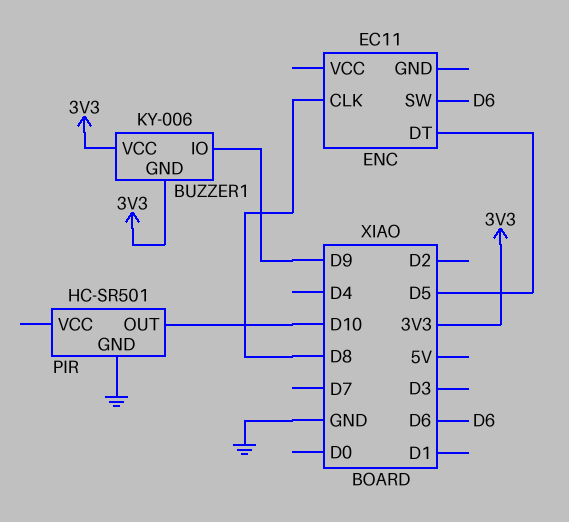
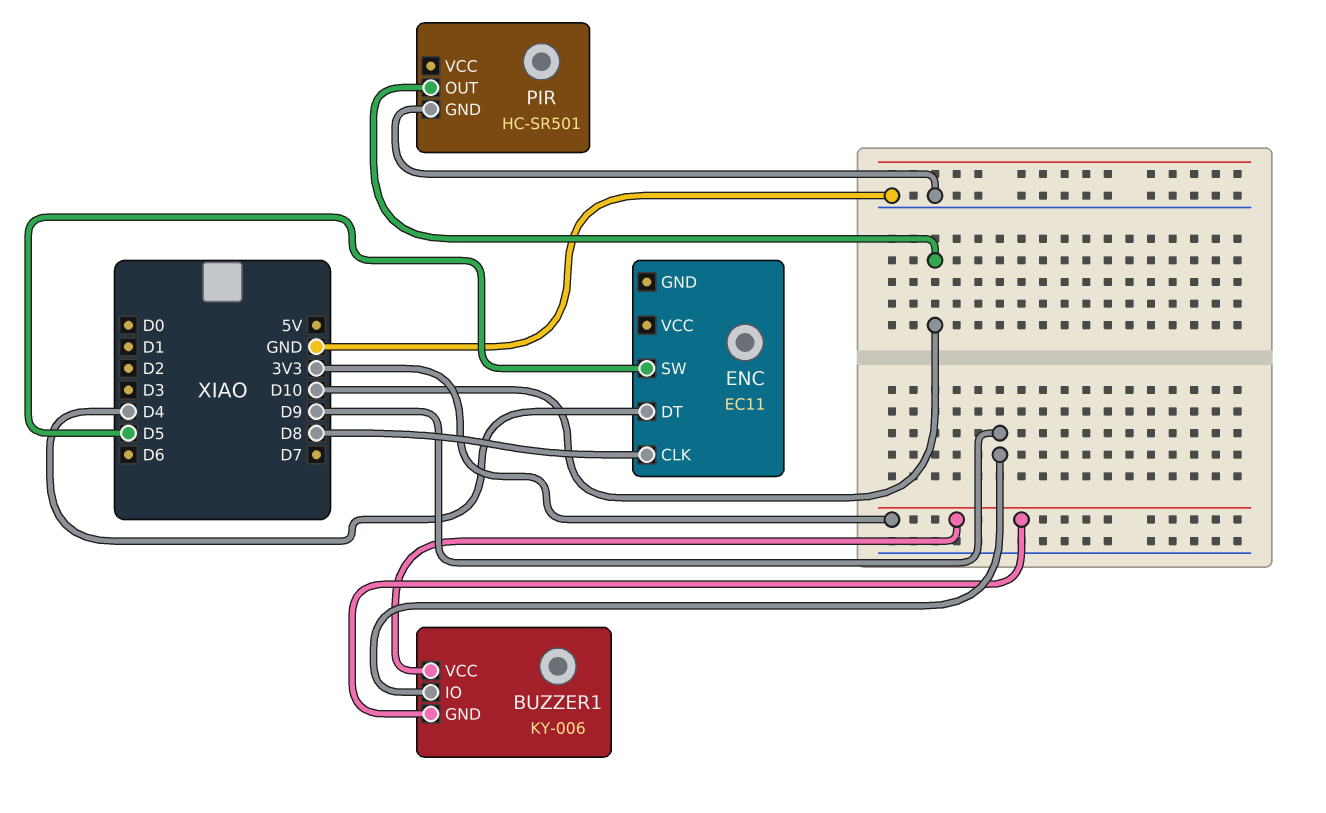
ENC pin DT: D5 -> D4
ENC pin SW: D6 -> D5

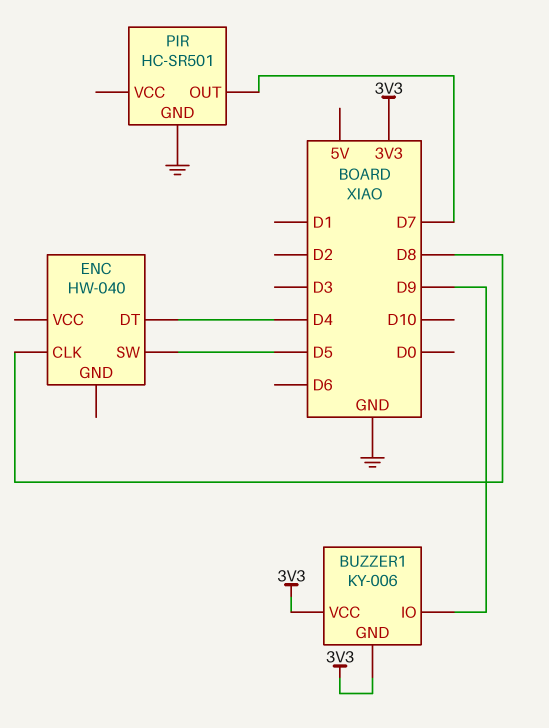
ENC: EC11 -> HW-040
PIR pin OUT: D10 -> D7

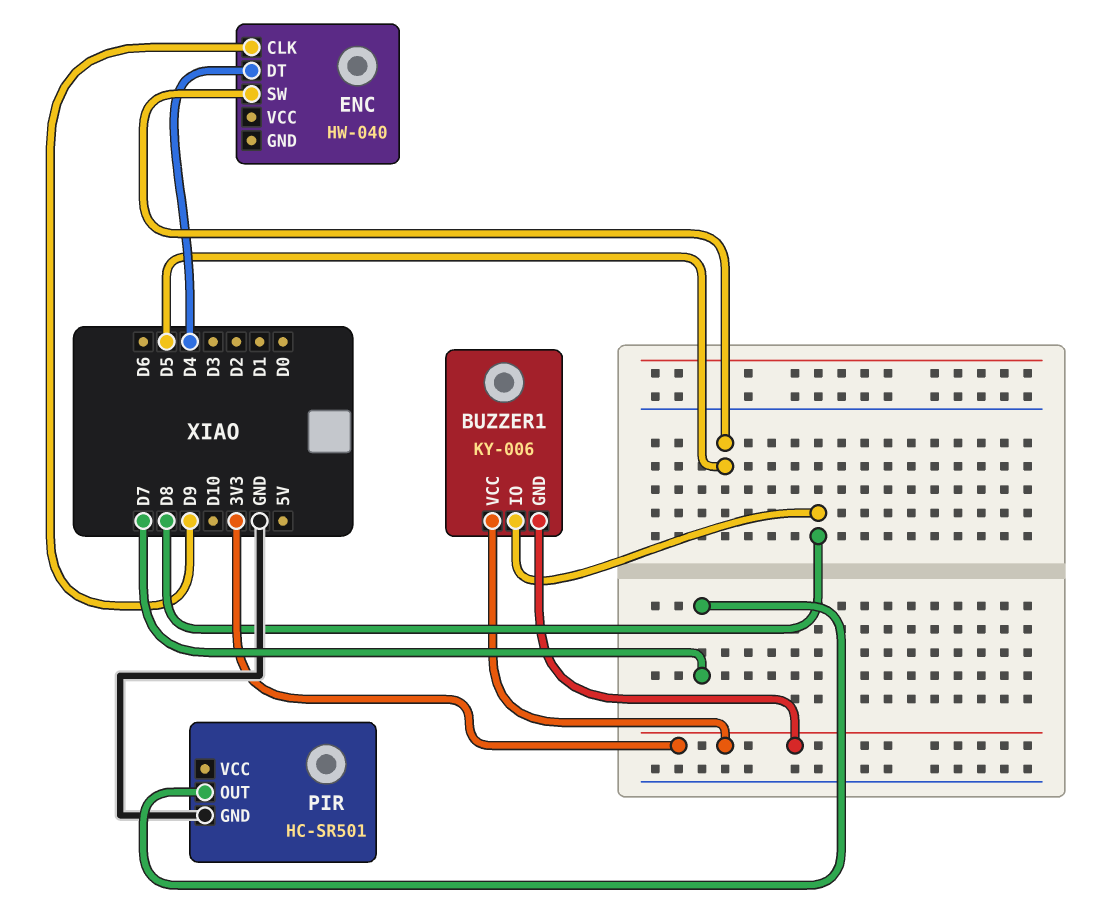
BUZZER1 pin IO: D9 -> D8
ENC pin CLK: D8 -> D9

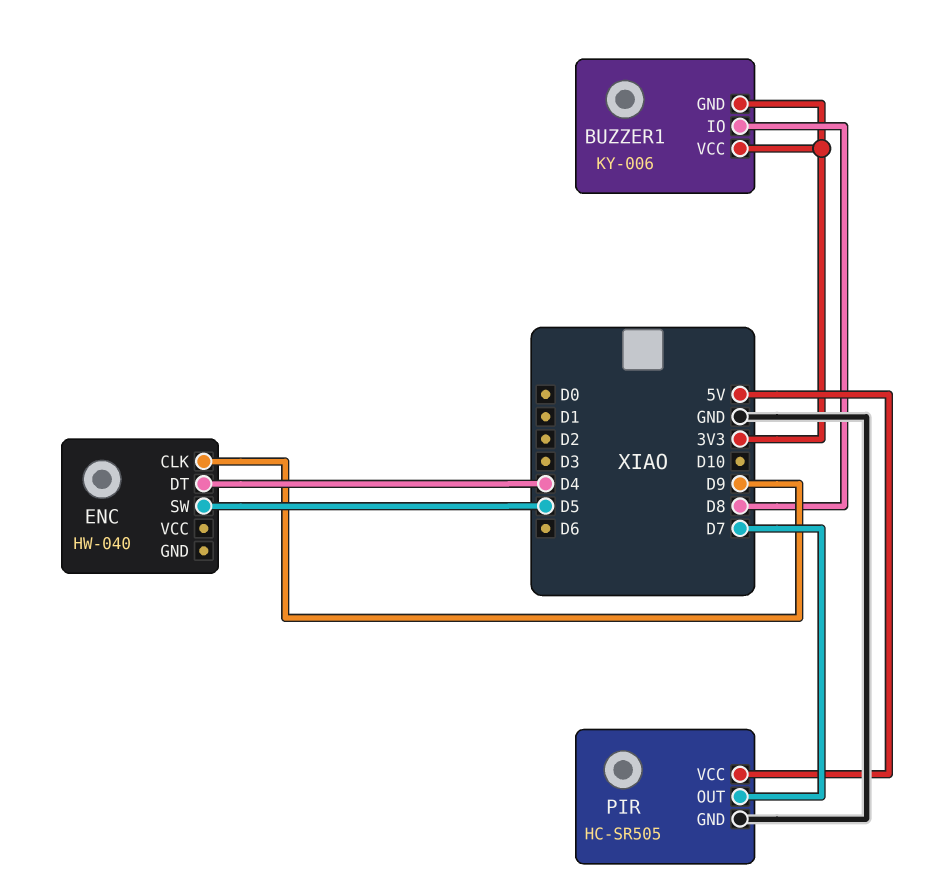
PIR: HC-SR501 -> HC-SR505
PIR pin VCC: none -> 5V

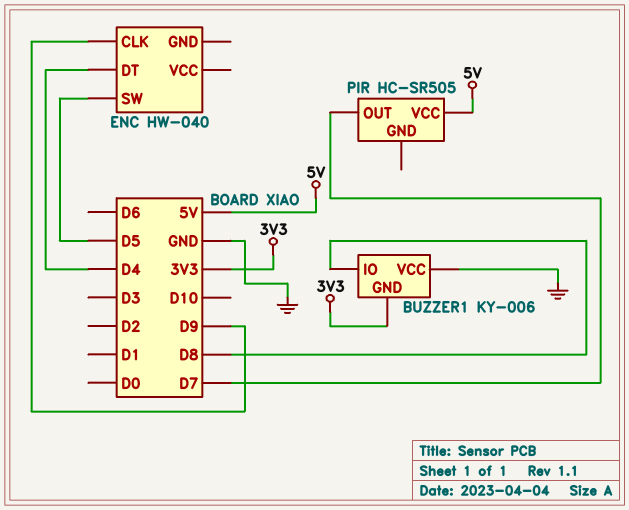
BUZZER1 pin VCC: 3V3 -> GND
PIR pin GND: GND -> none

